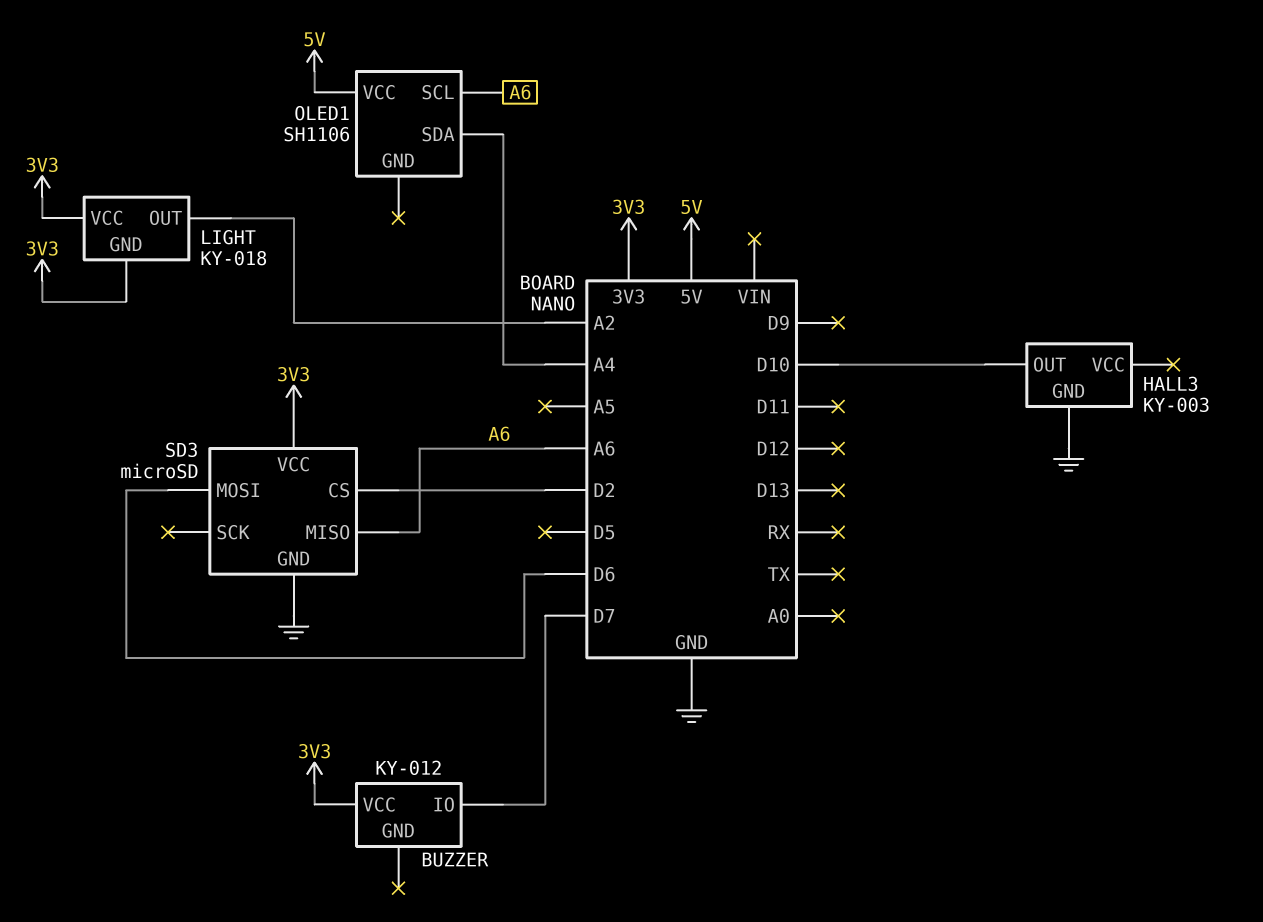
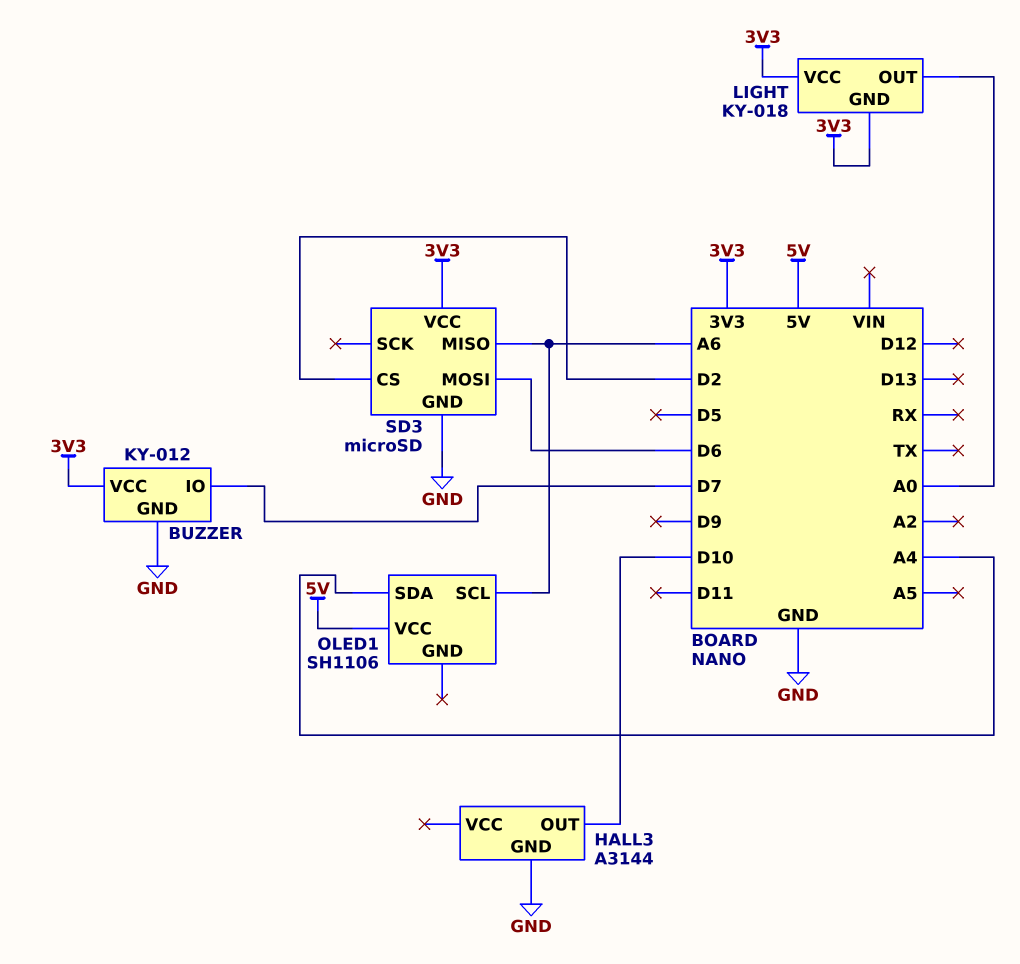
BUZZER pin GND: none -> GND
HALL3: KY-003 -> A3144
LIGHT pin OUT: A2 -> A0

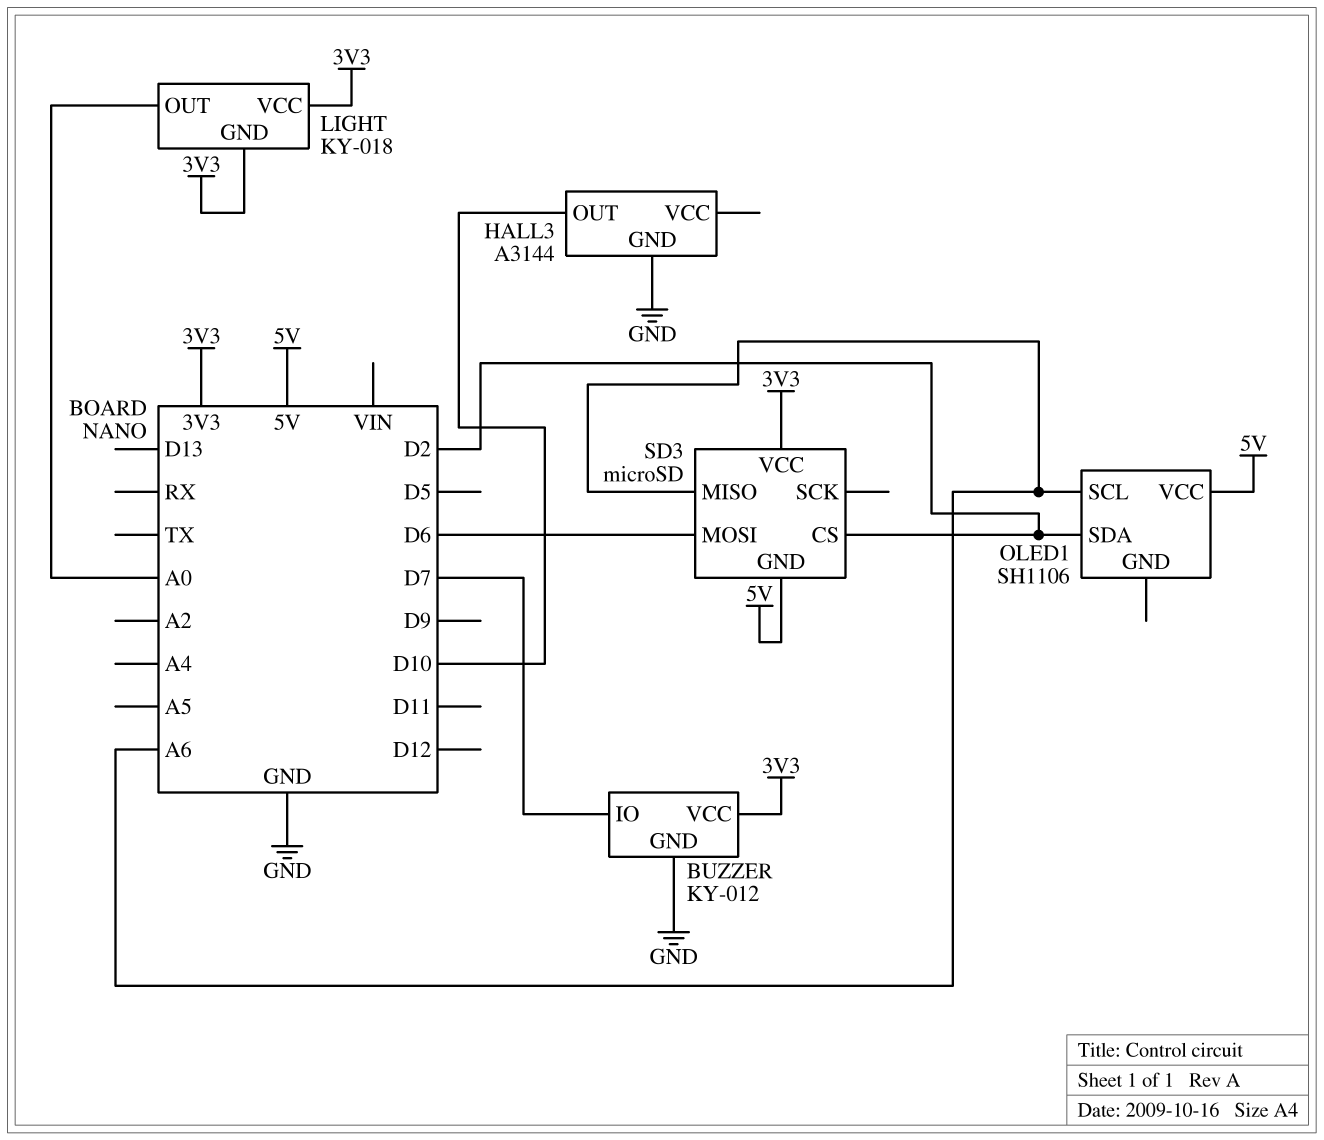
OLED1 pin SDA: A4 -> D2
SD3 pin GND: GND -> 5V

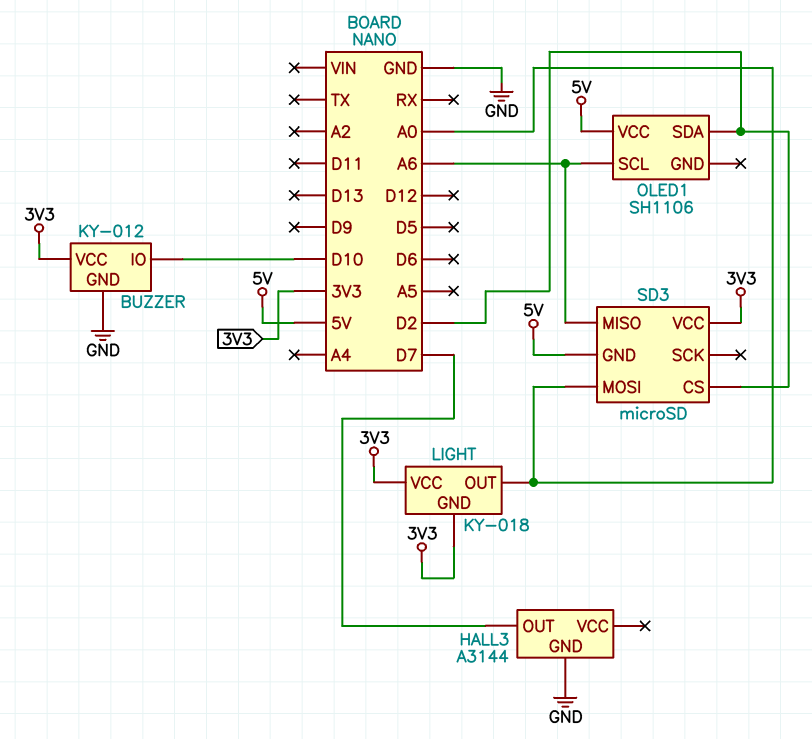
BUZZER pin IO: D7 -> D10
HALL3 pin OUT: D10 -> D7
SD3 pin MOSI: D6 -> A0

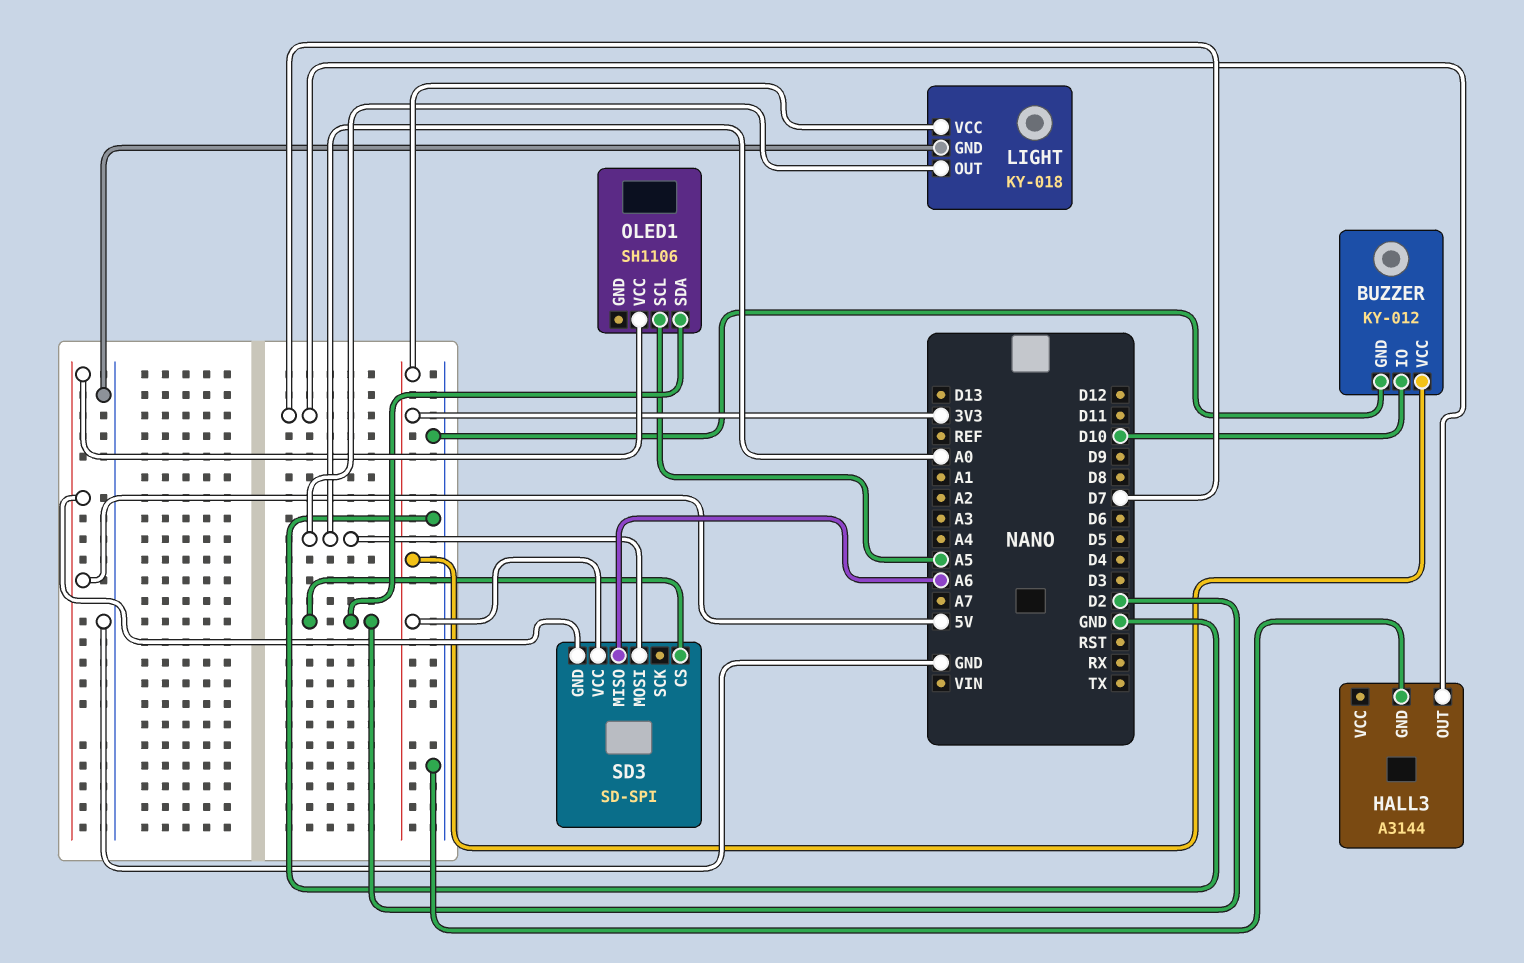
LIGHT pin GND: 3V3 -> GND
OLED1 pin SCL: A6 -> A5
SD3: microSD -> SD-SPI

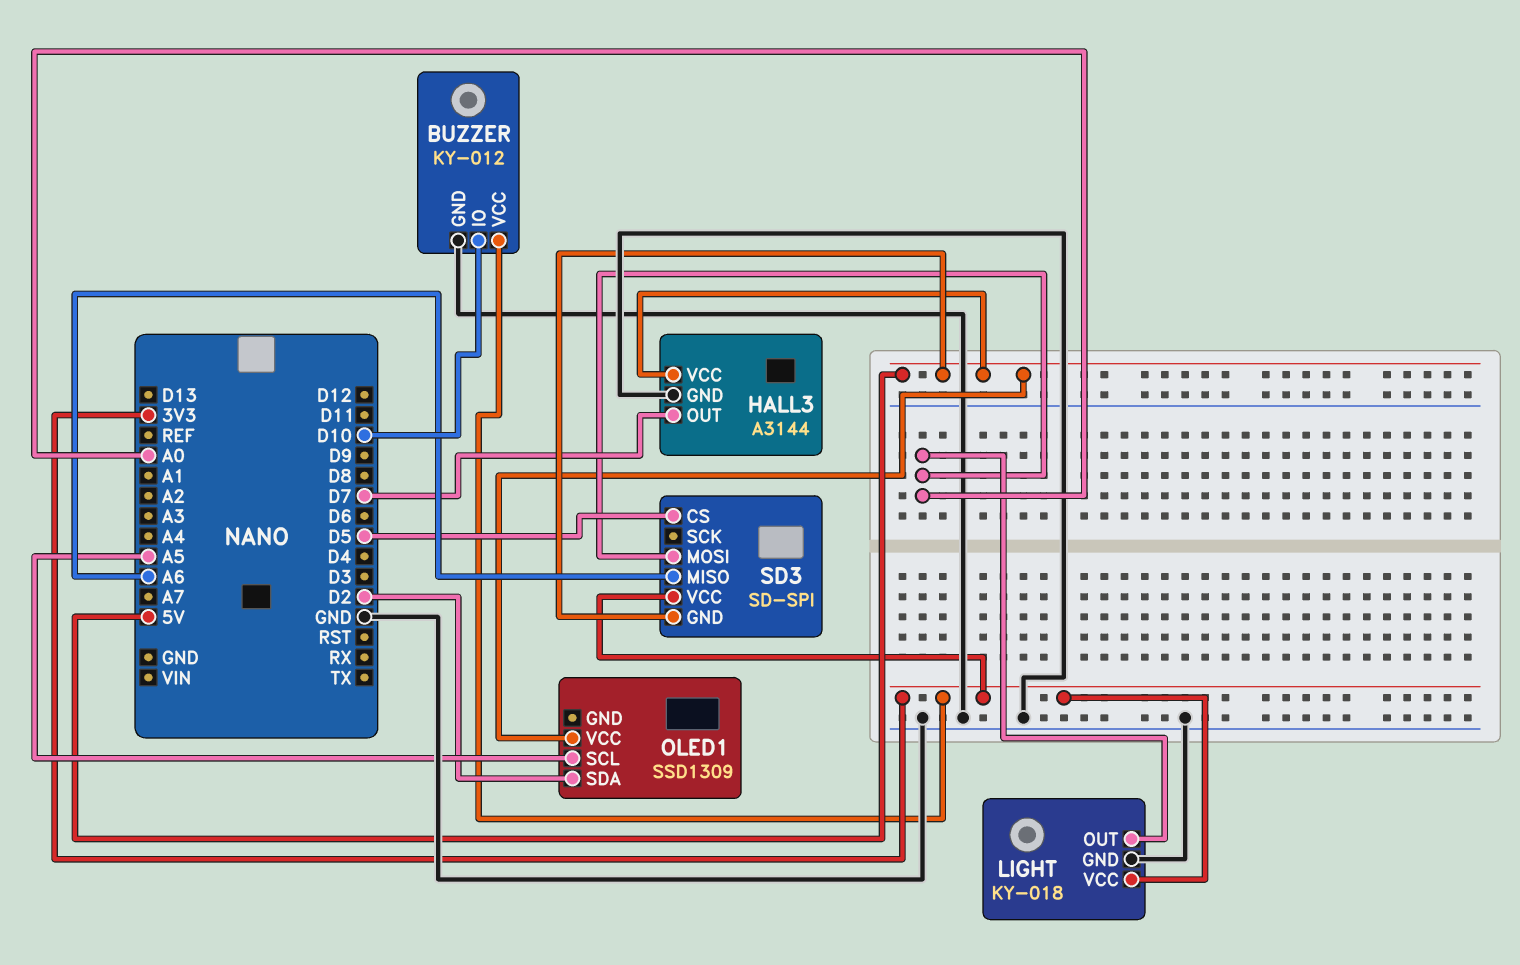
HALL3 pin VCC: none -> 5V
OLED1: SH1106 -> SSD1309
SD3 pin CS: D2 -> D5

